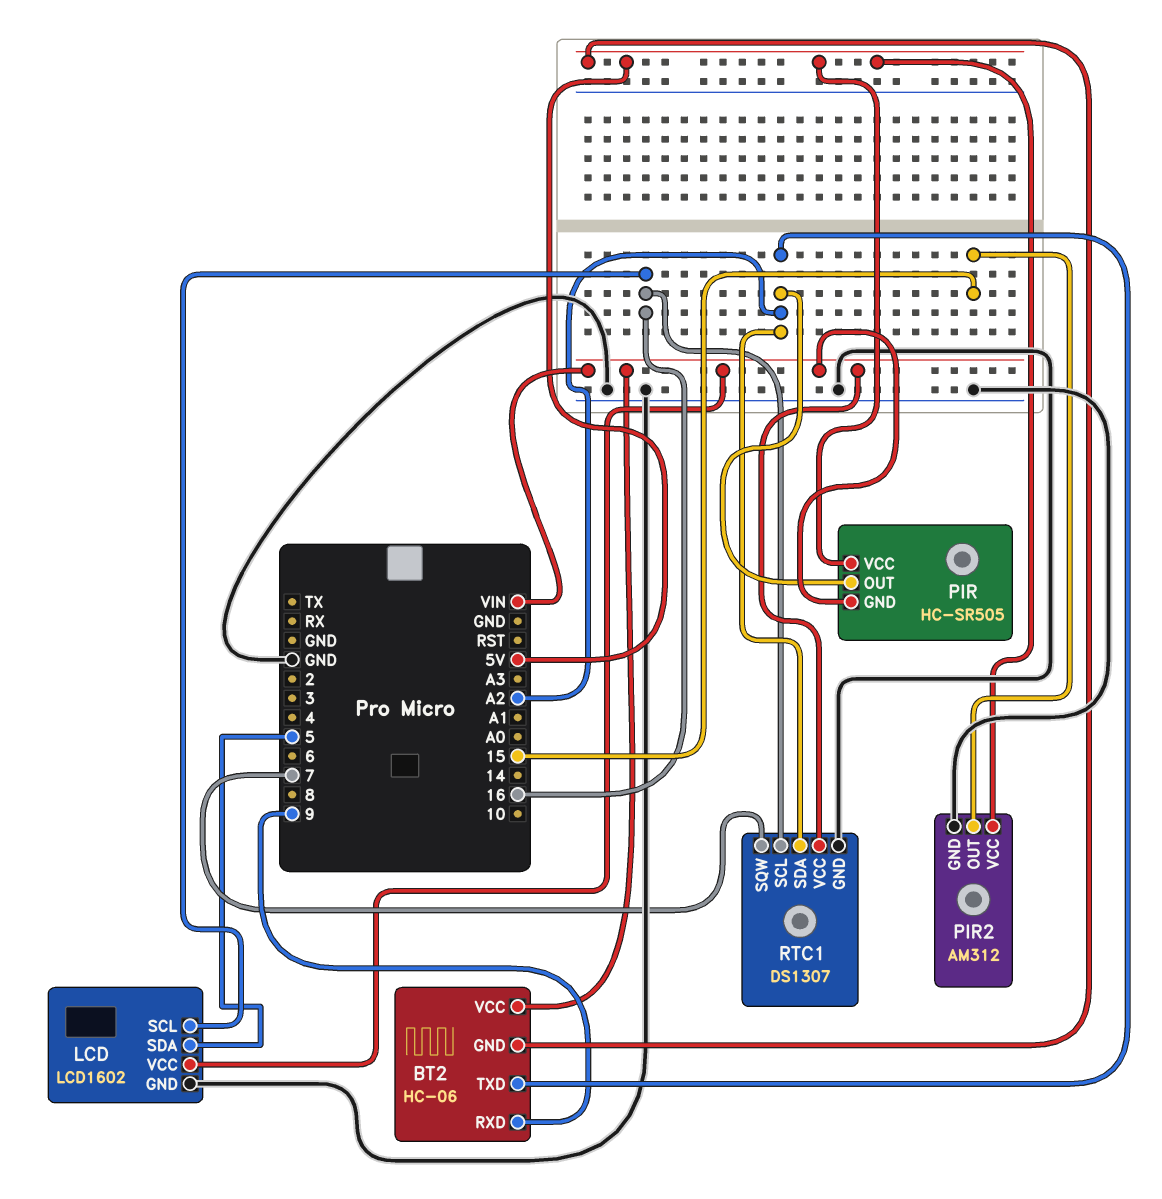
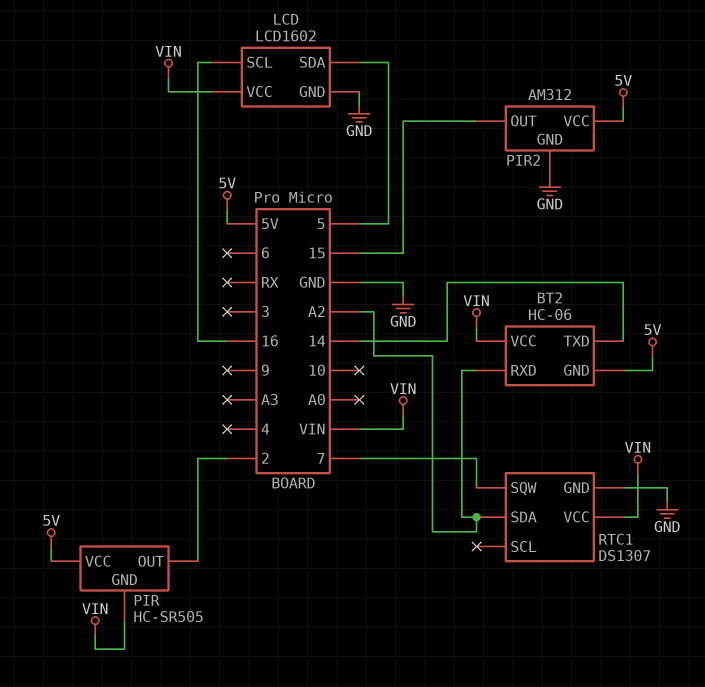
BT2 pin RXD: 9 -> A2
BT2 pin TXD: A2 -> 14
PIR pin OUT: A2 -> 2
RTC1 pin SCL: 16 -> none

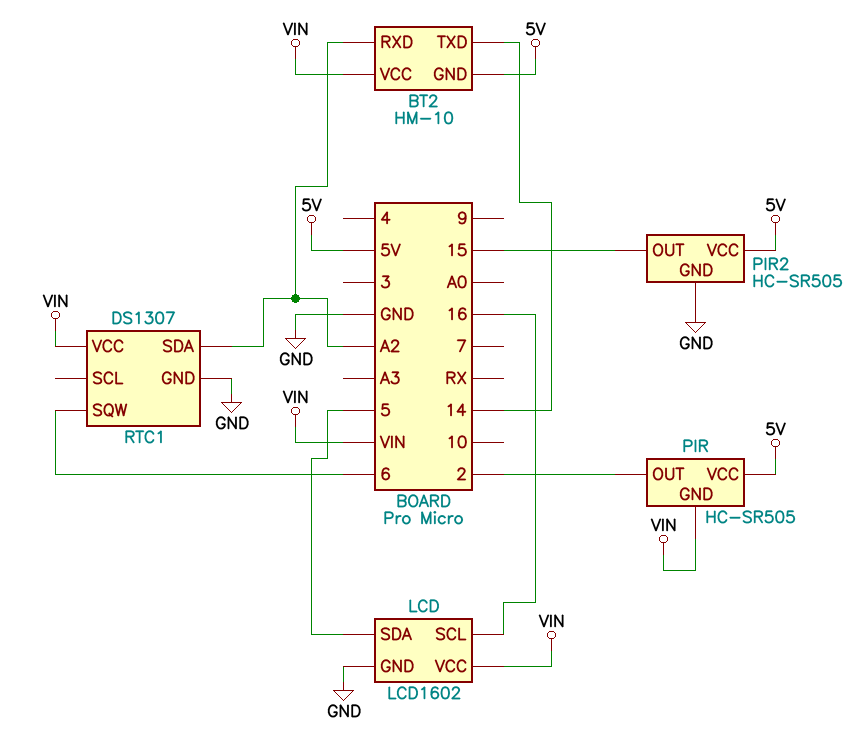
BT2: HC-06 -> HM-10
PIR2: AM312 -> HC-SR505
RTC1 pin SQW: 7 -> 6

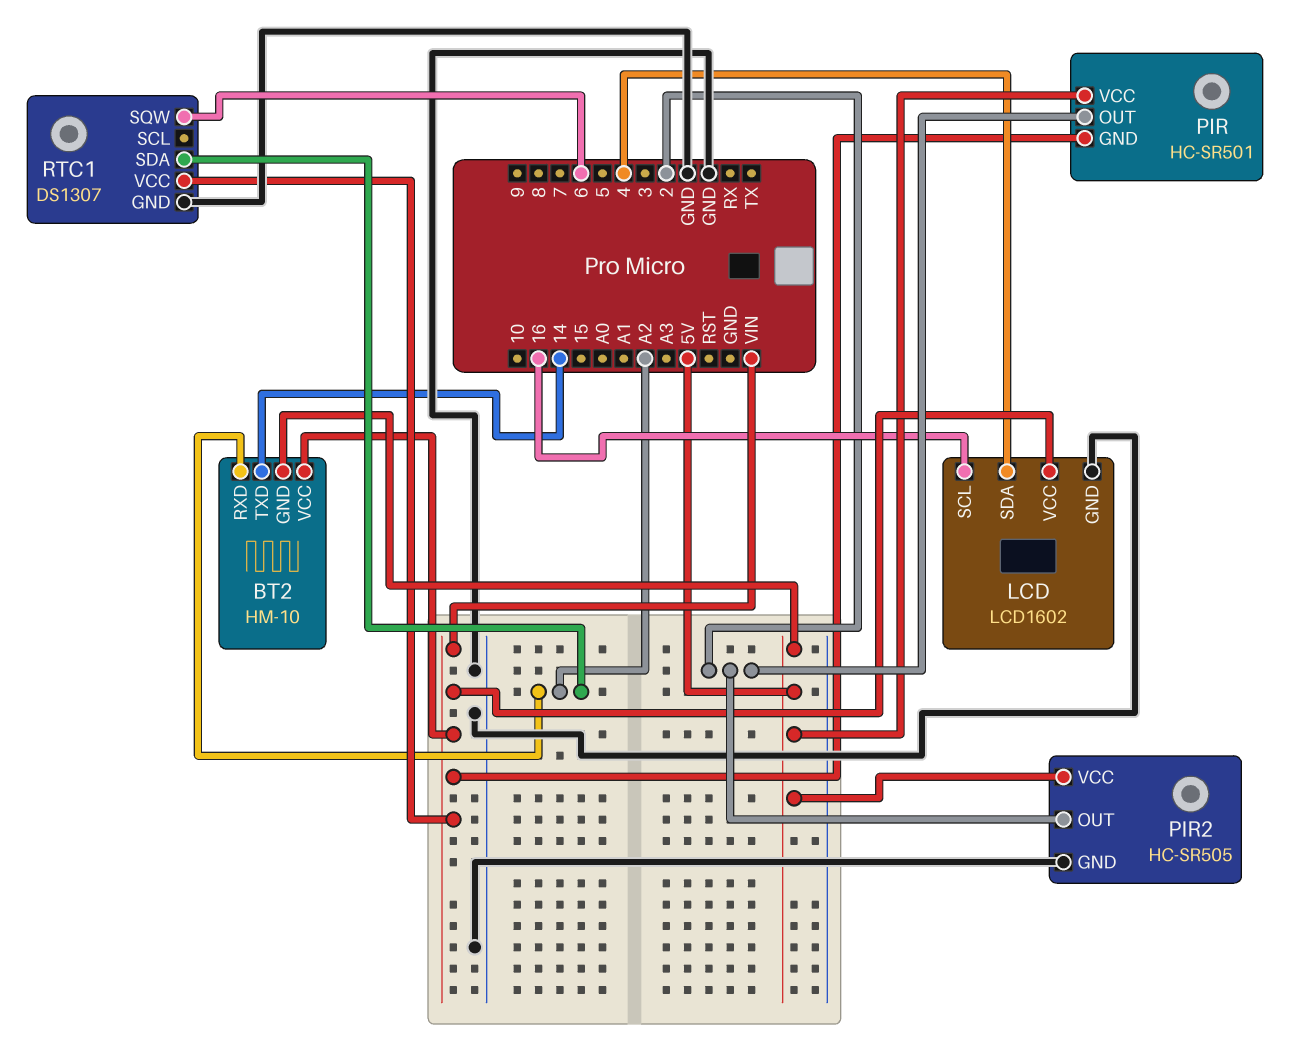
LCD pin SDA: 5 -> 4
PIR: HC-SR505 -> HC-SR501
PIR2 pin OUT: 15 -> 2

